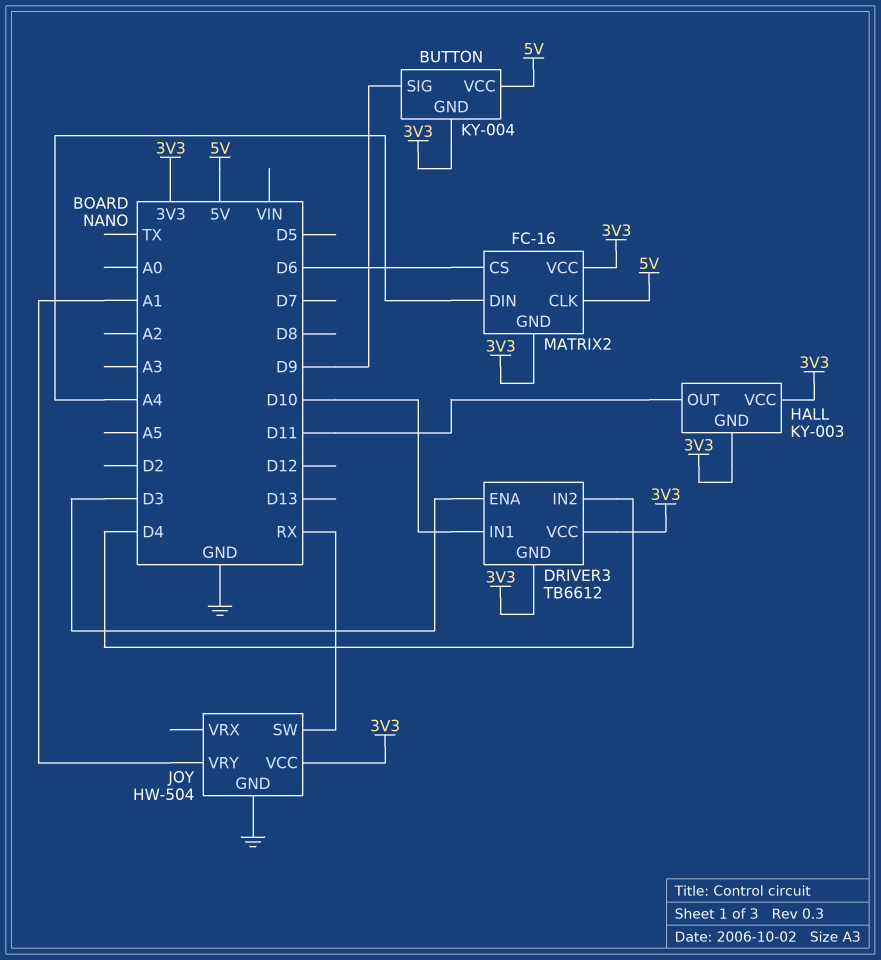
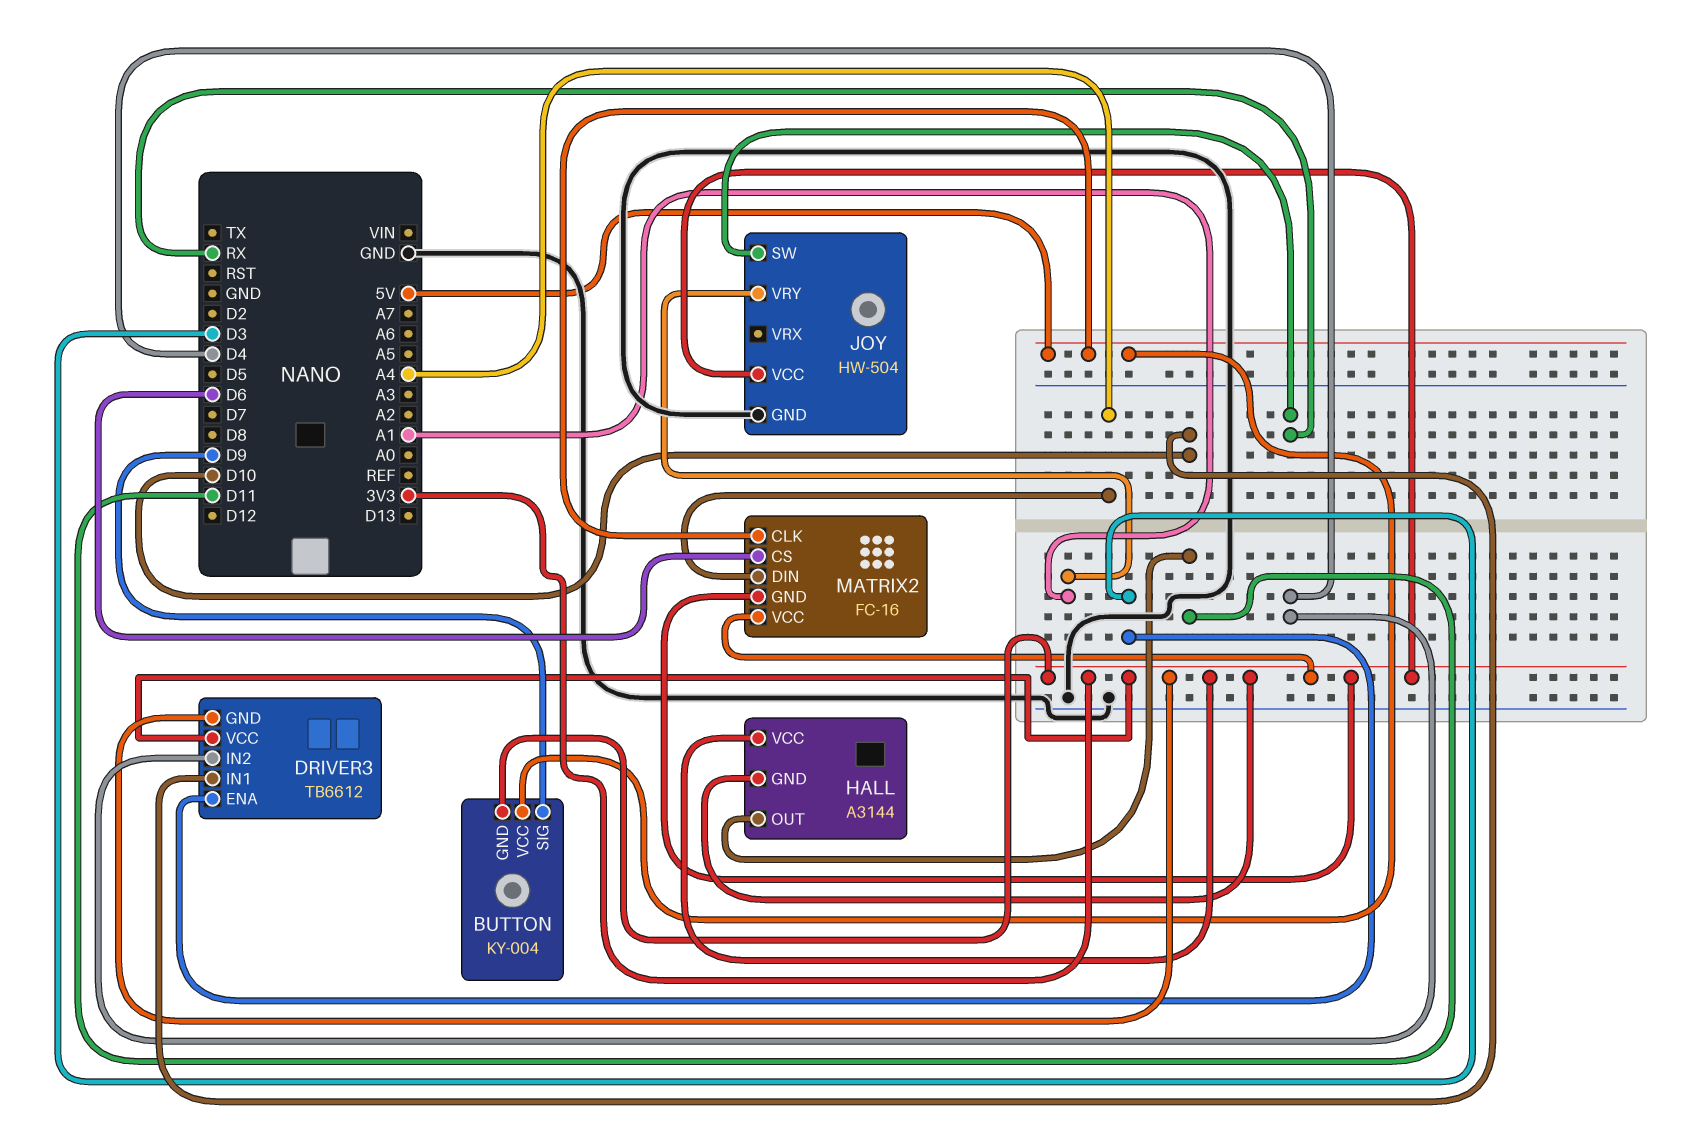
HALL: KY-003 -> A3144

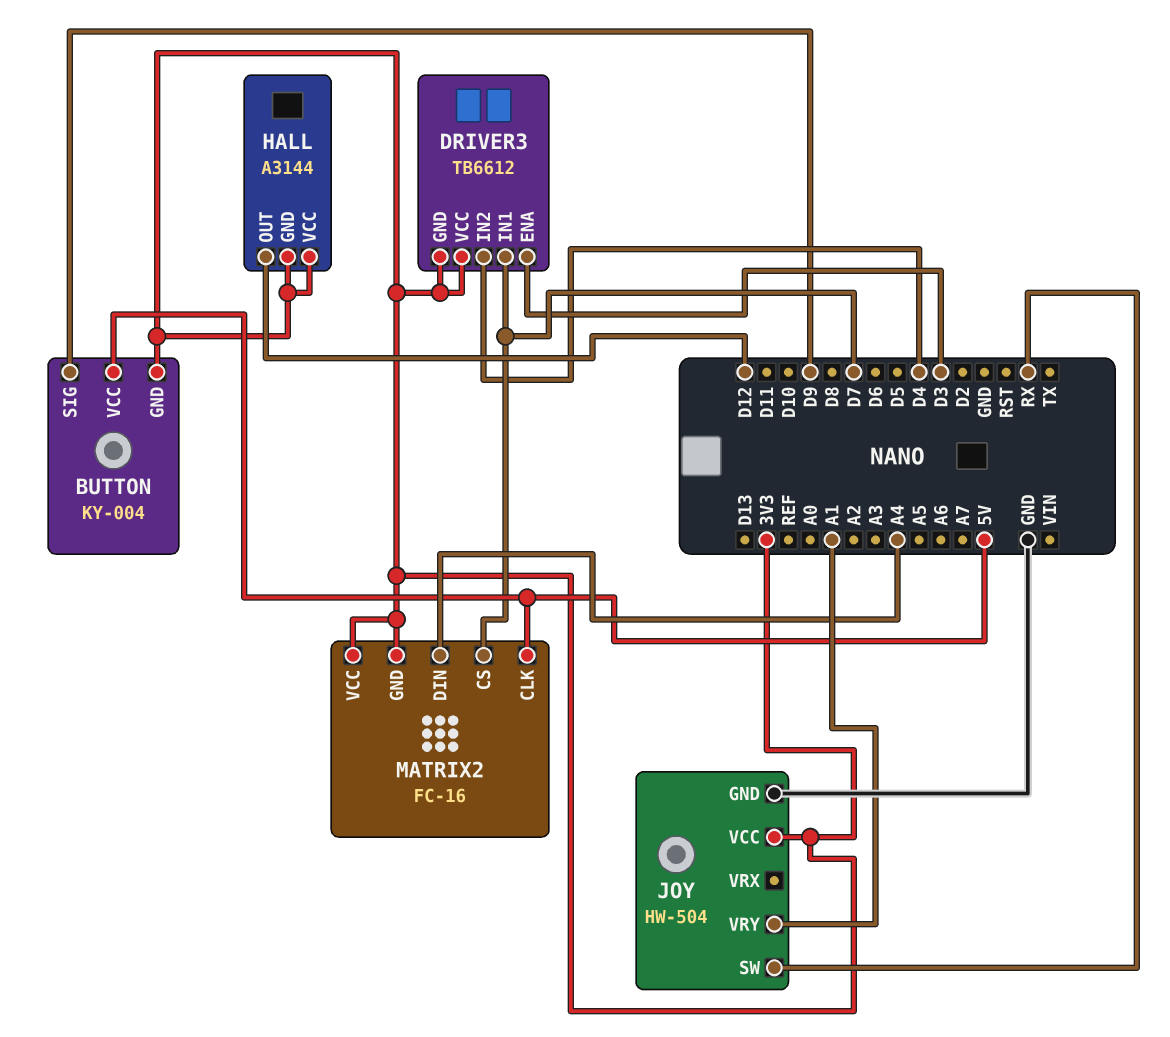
DRIVER3 pin IN1: D10 -> D7
HALL pin OUT: D11 -> D12
MATRIX2 pin CS: D6 -> D7

